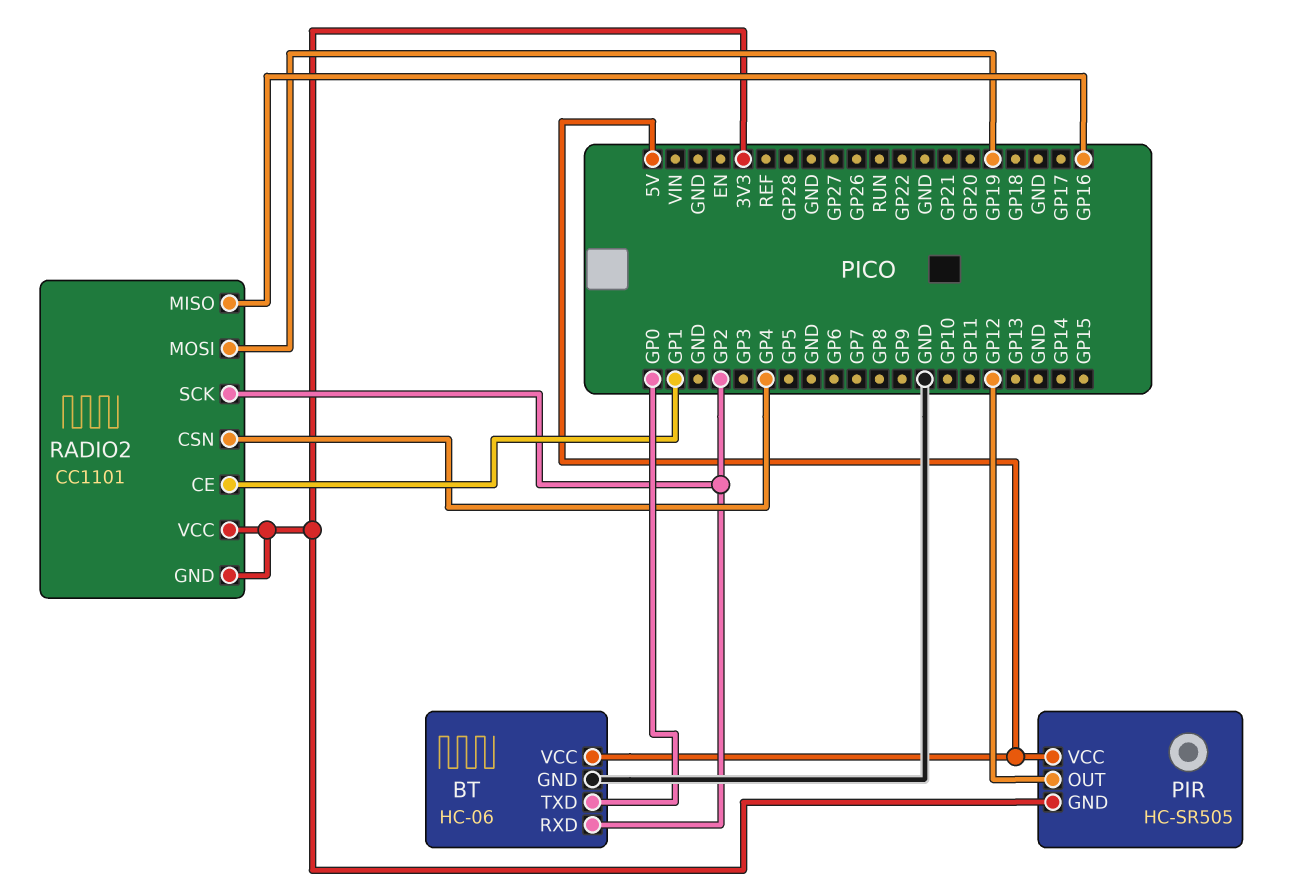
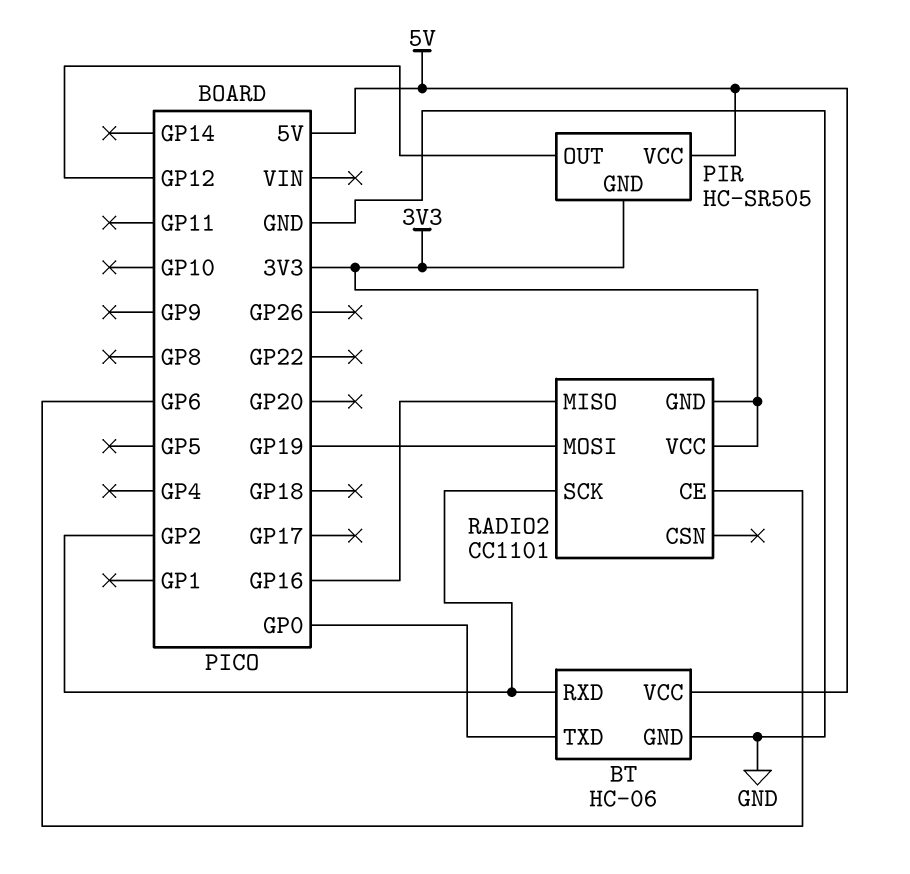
RADIO2 pin CE: GP1 -> GP6
RADIO2 pin CSN: GP4 -> none

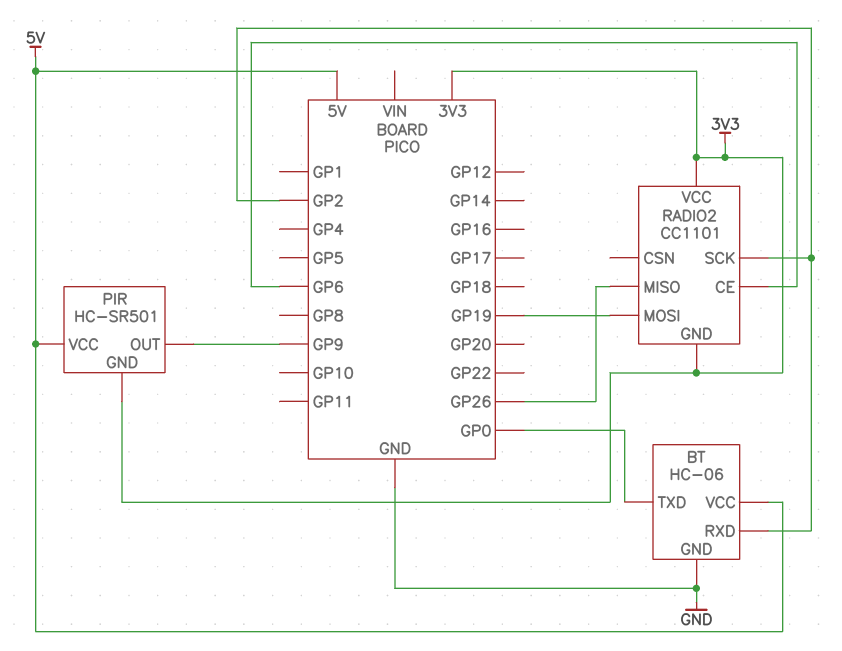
PIR: HC-SR505 -> HC-SR501
PIR pin OUT: GP12 -> GP9
RADIO2 pin MISO: GP16 -> GP26

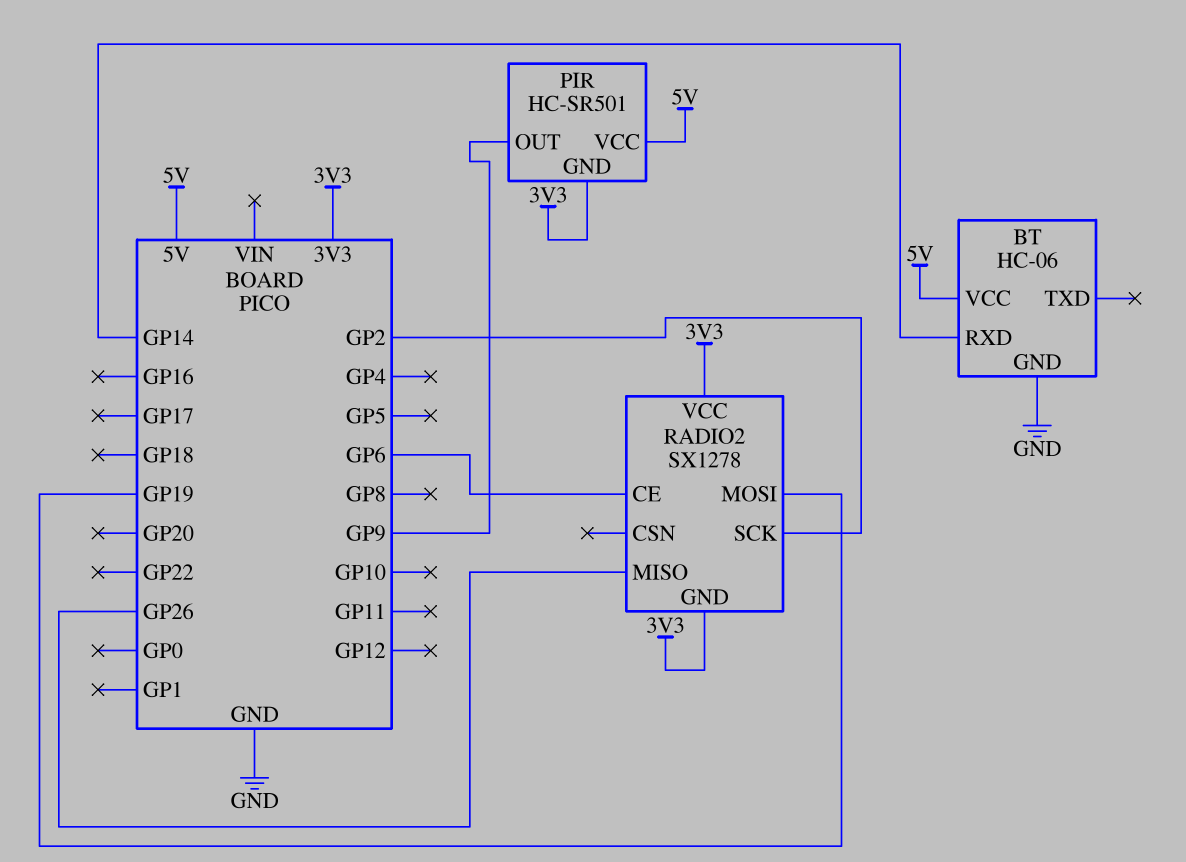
BT pin RXD: GP2 -> GP14
BT pin TXD: GP0 -> none
RADIO2: CC1101 -> SX1278

